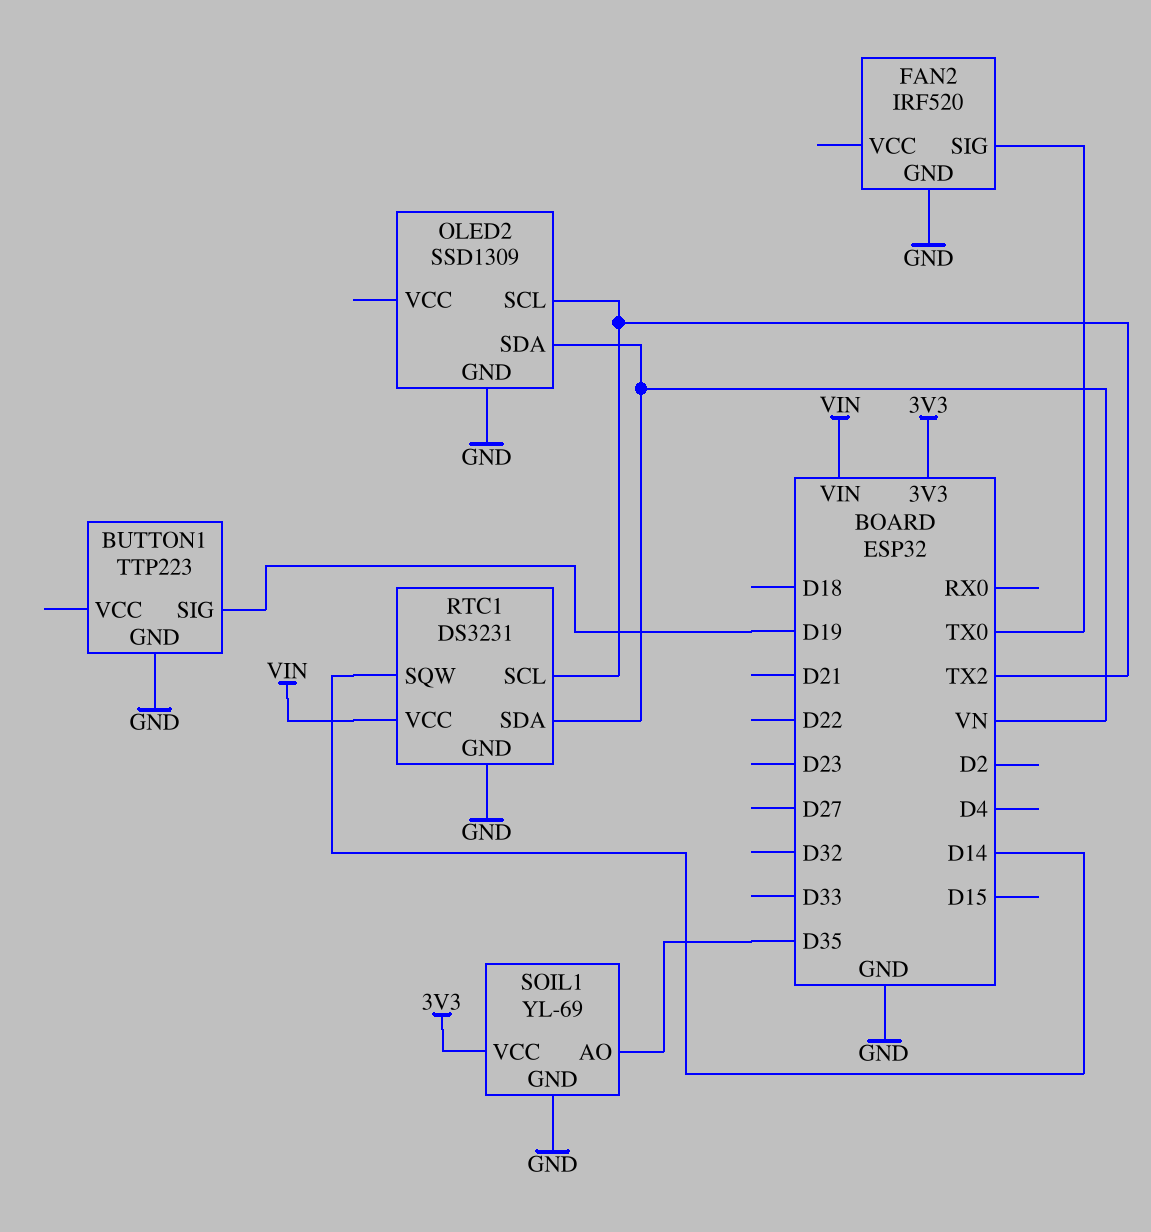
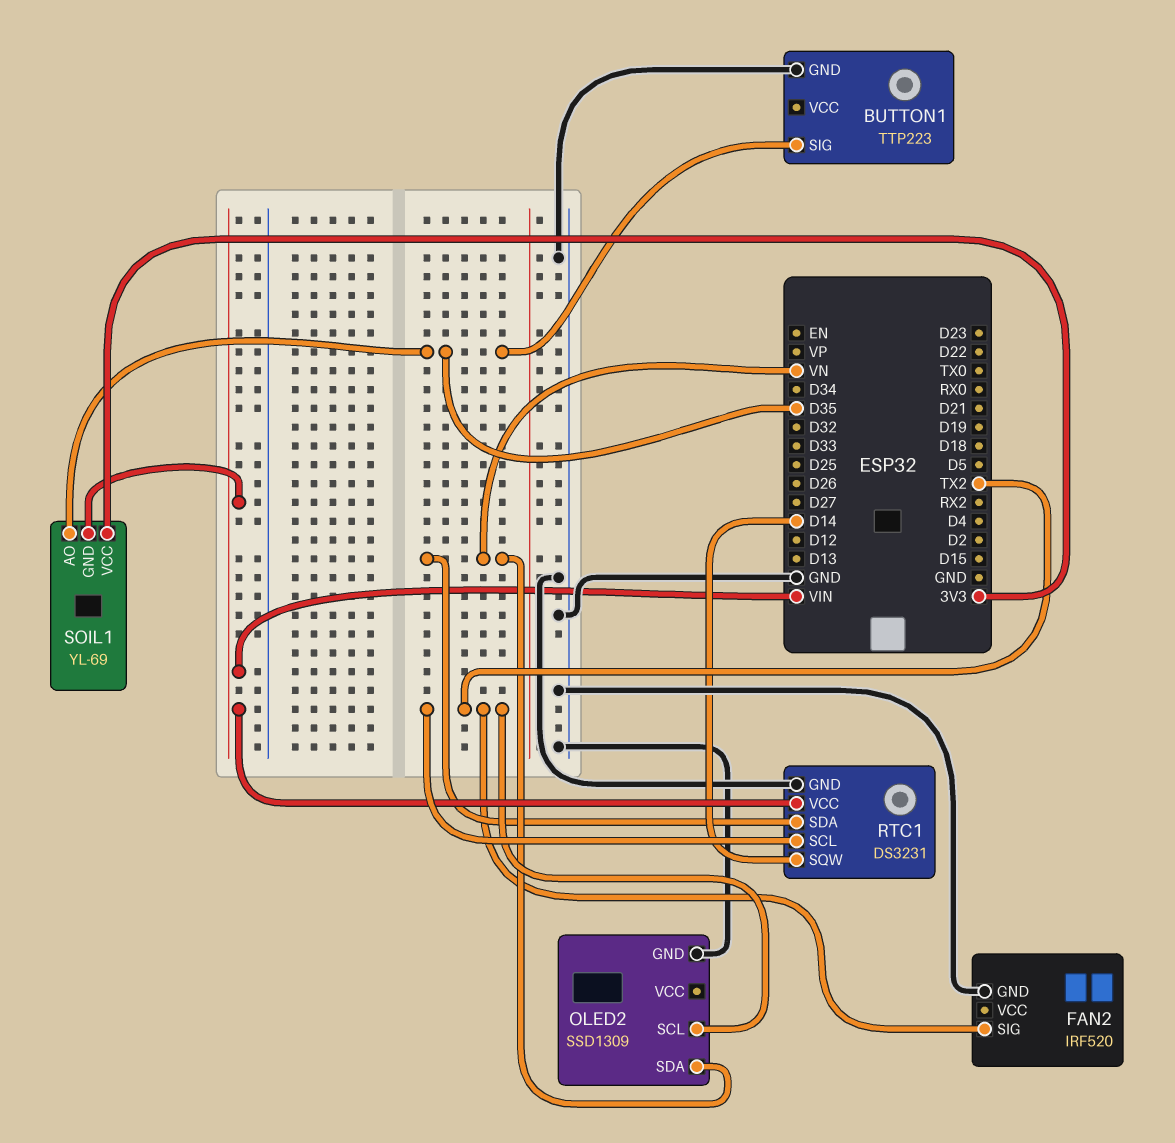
BUTTON1 pin SIG: D19 -> D35
FAN2 pin SIG: TX0 -> TX2
SOIL1 pin GND: GND -> VIN

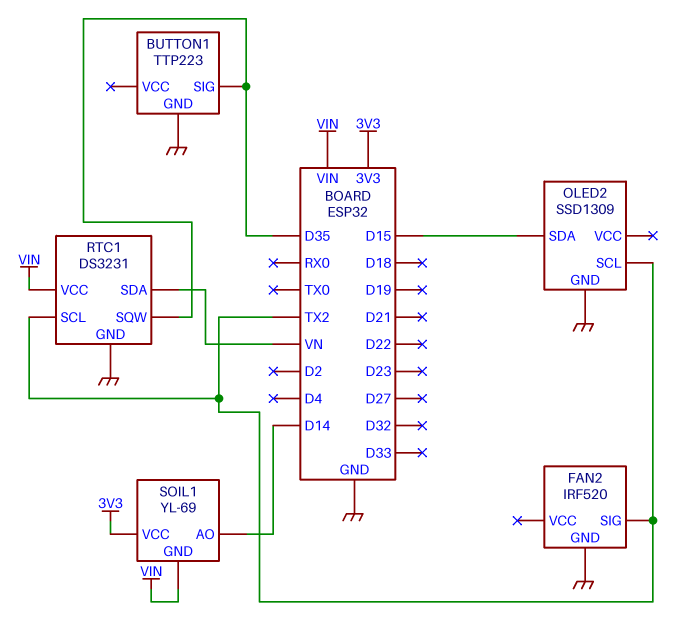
OLED2 pin SDA: VN -> D15
RTC1 pin SQW: D14 -> D35
SOIL1 pin AO: D35 -> D14

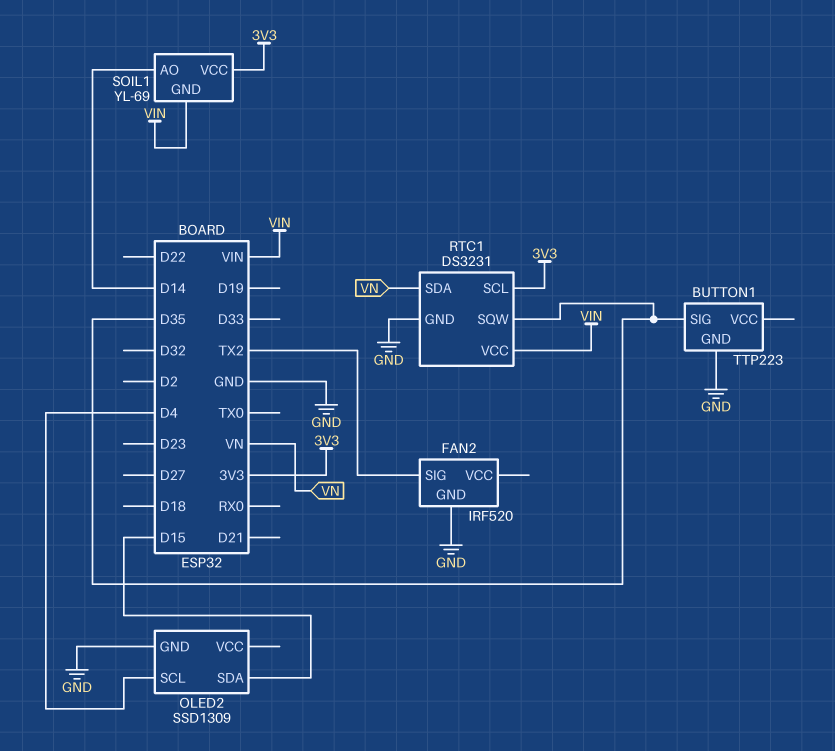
OLED2 pin SCL: TX2 -> D4
RTC1 pin SCL: TX2 -> 3V3

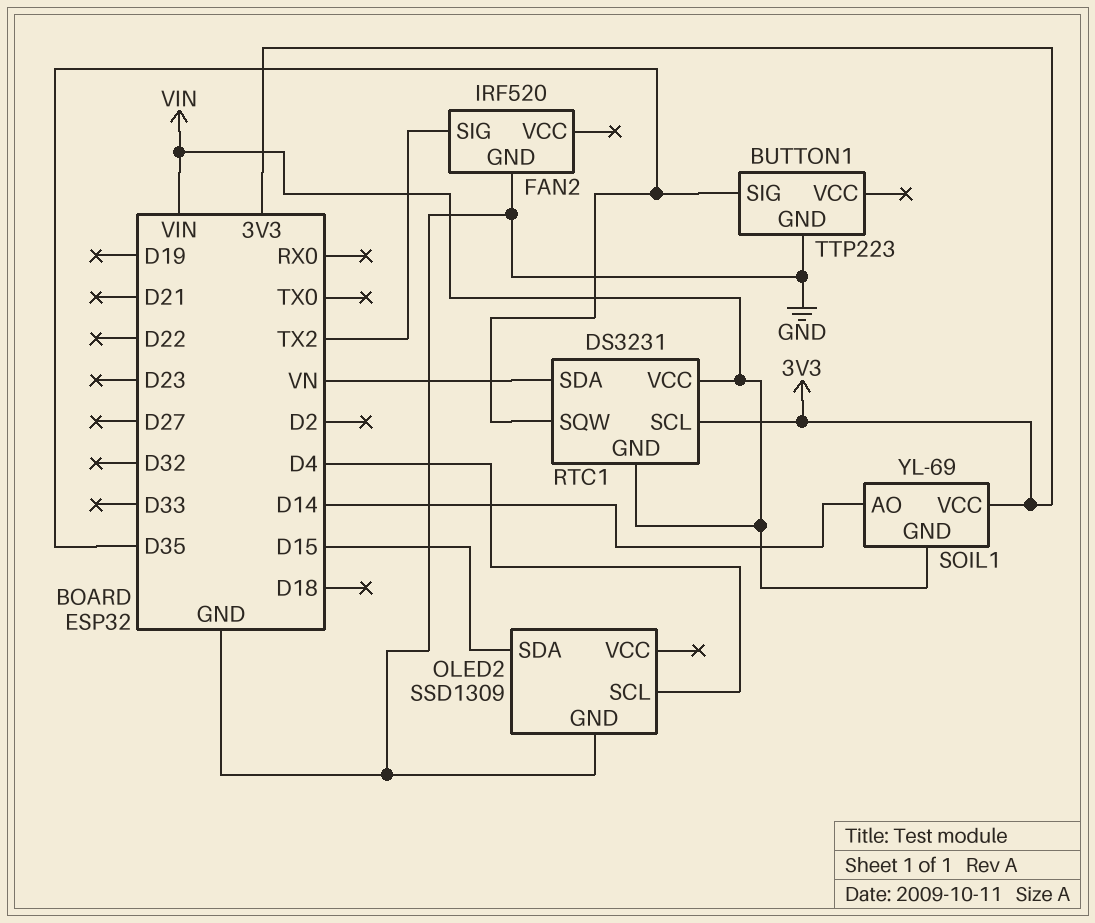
RTC1 pin GND: GND -> VIN

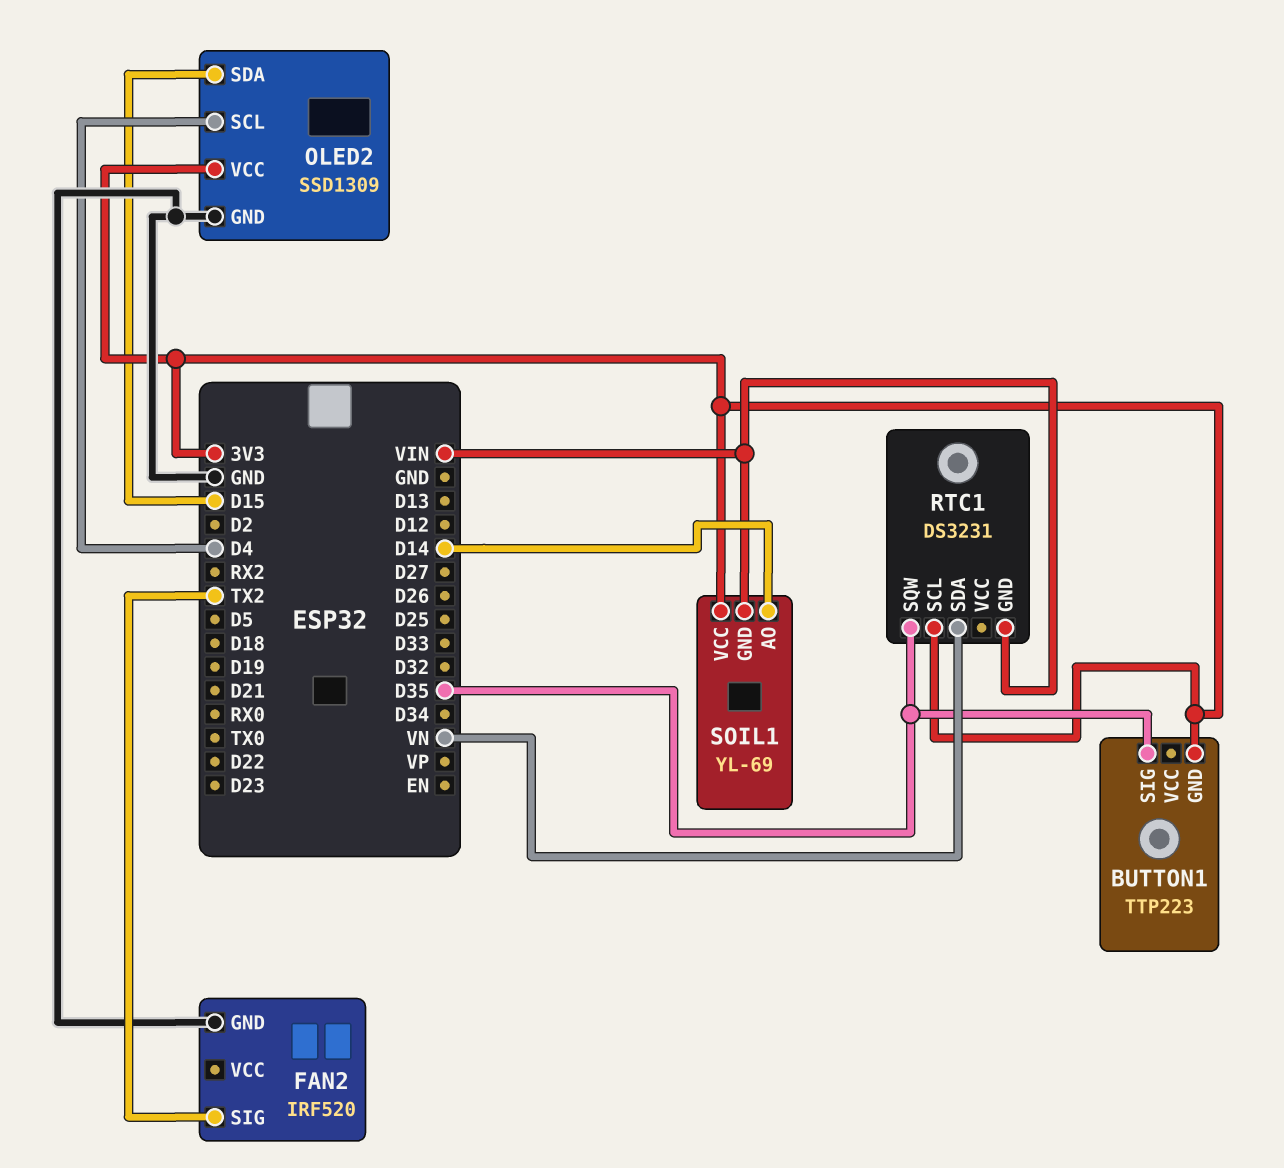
BUTTON1 pin GND: GND -> 3V3
OLED2 pin VCC: none -> 3V3
RTC1 pin VCC: VIN -> none

